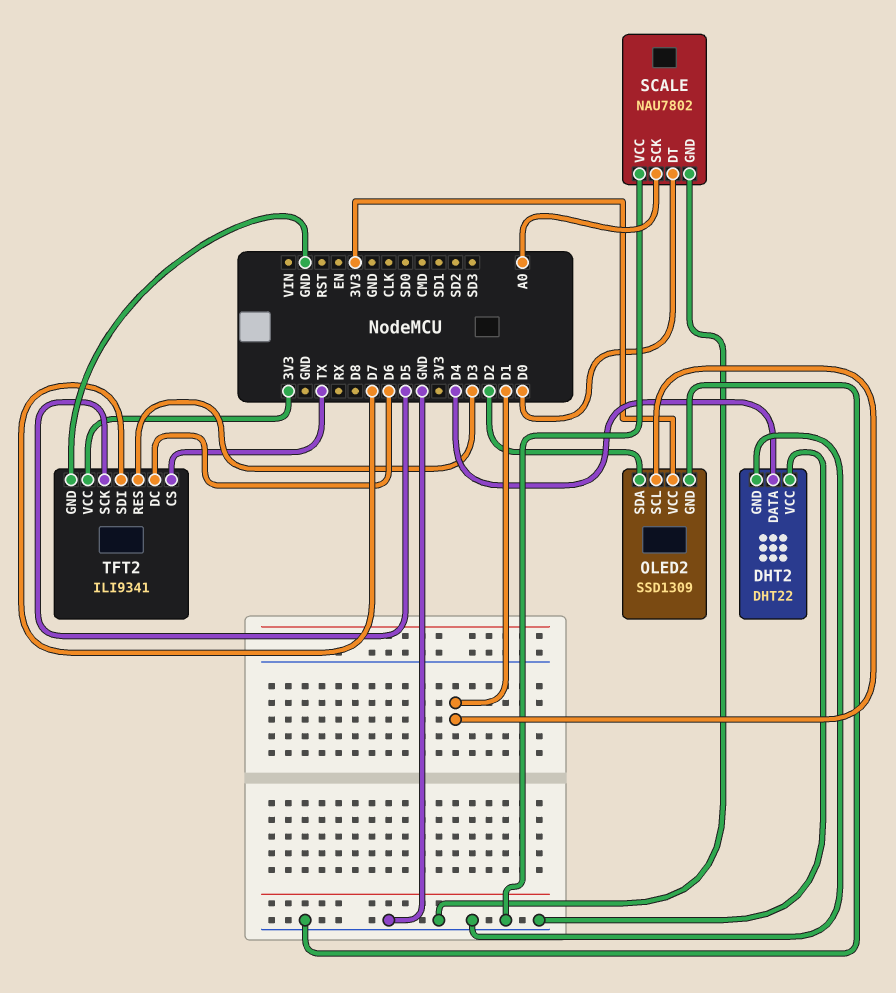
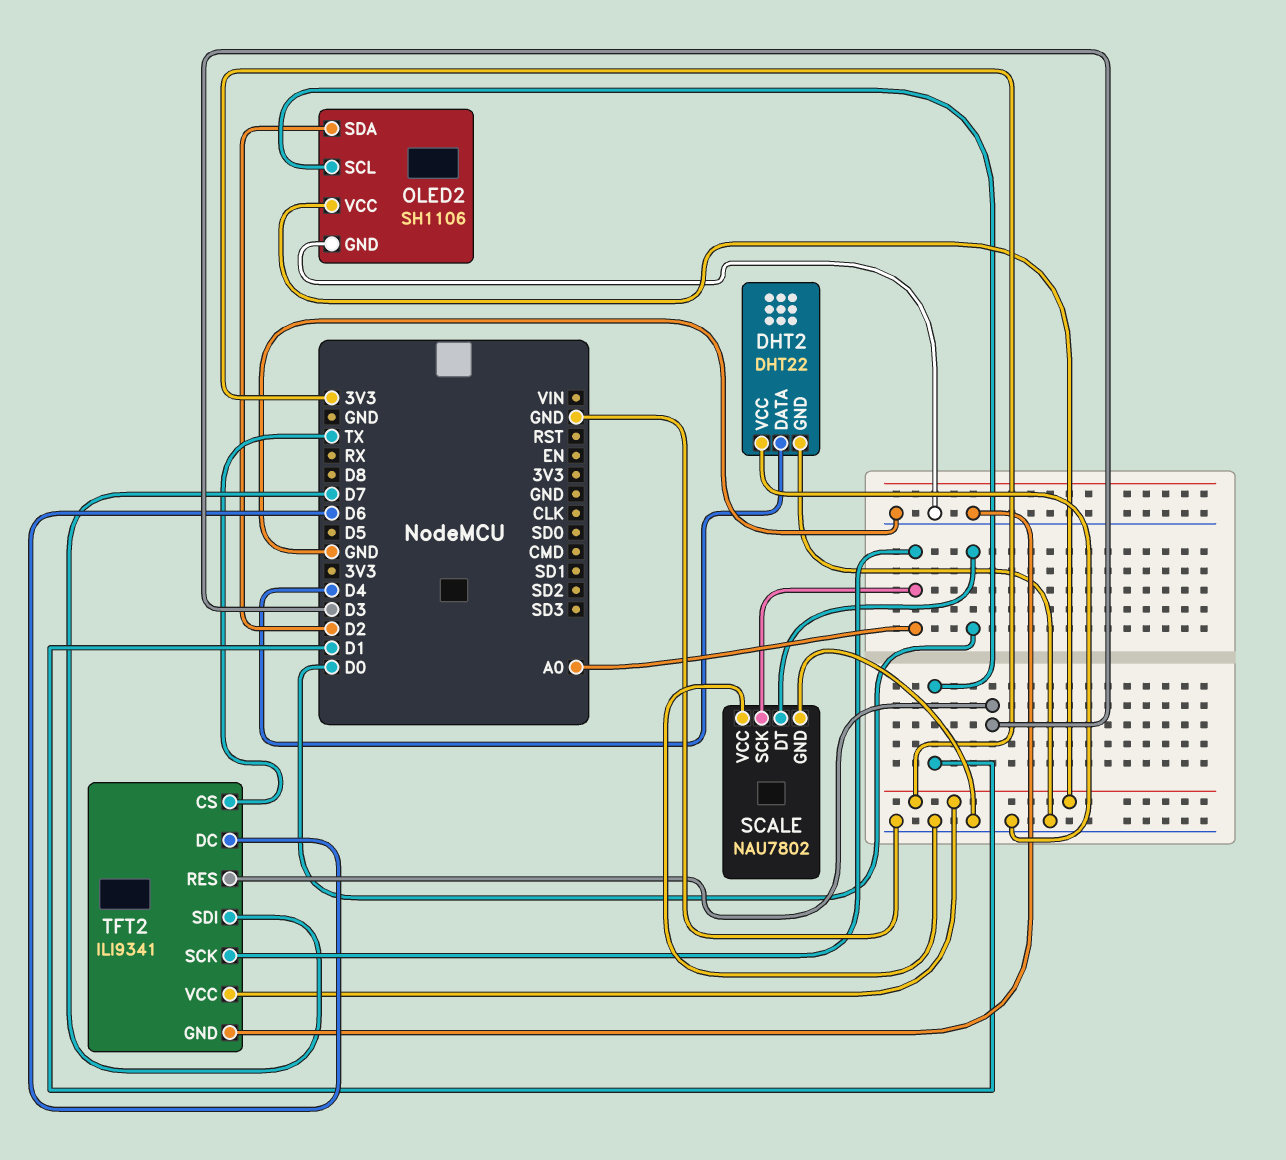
OLED2: SSD1309 -> SH1106
TFT2 pin SCK: D5 -> A0

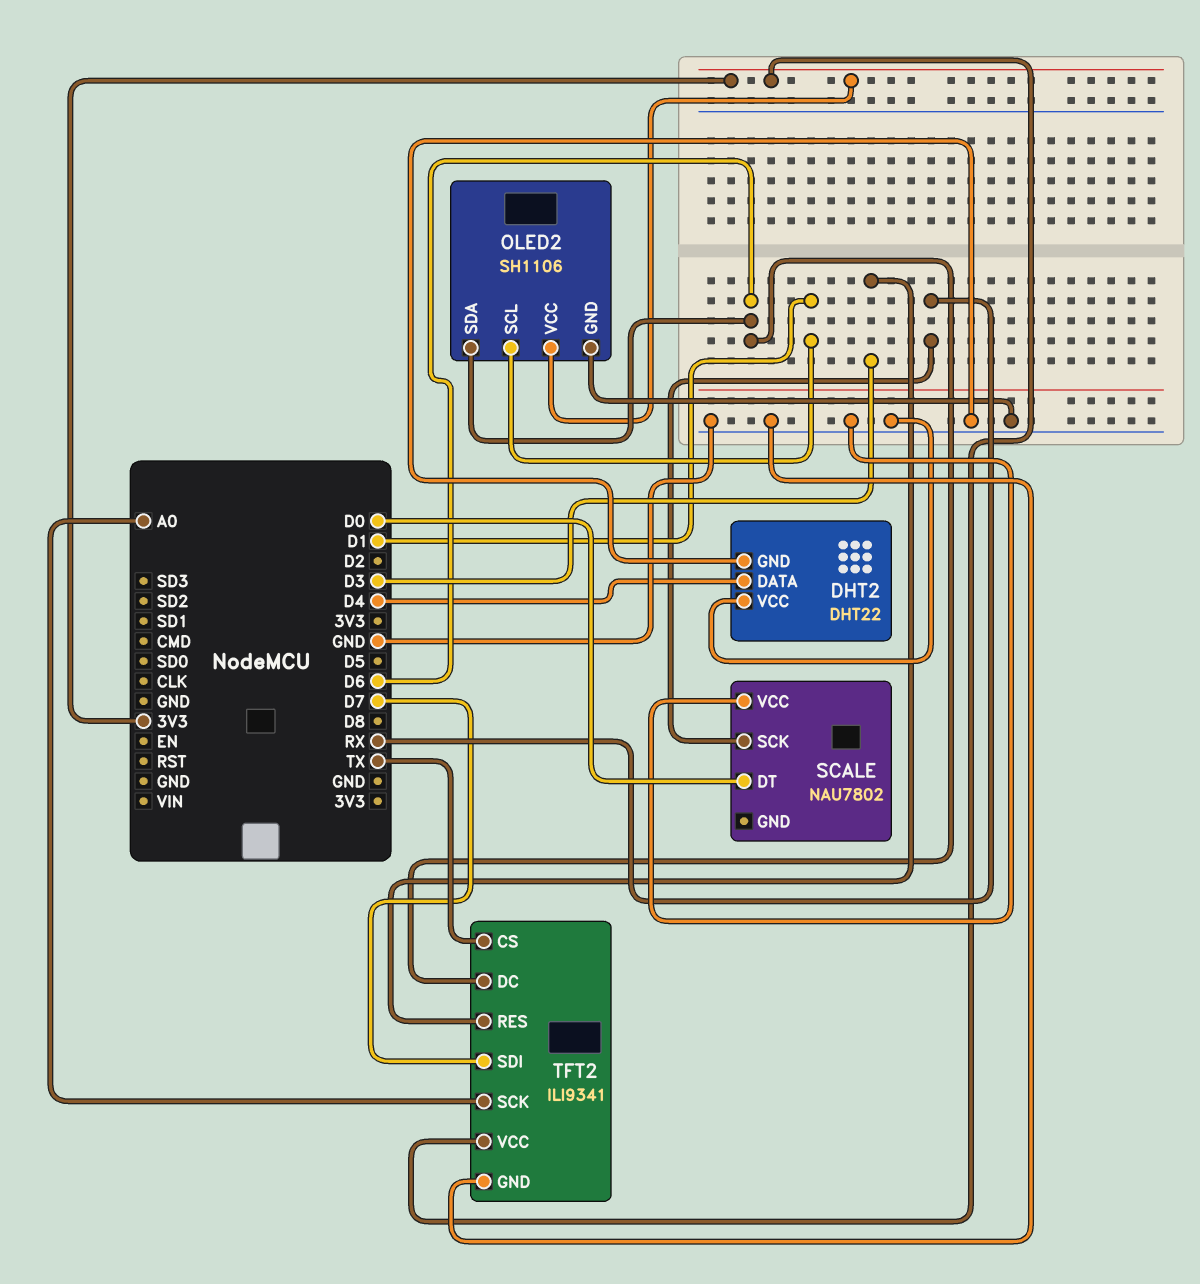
OLED2 pin SDA: D2 -> D6
SCALE pin GND: GND -> none
SCALE pin SCK: A0 -> RX

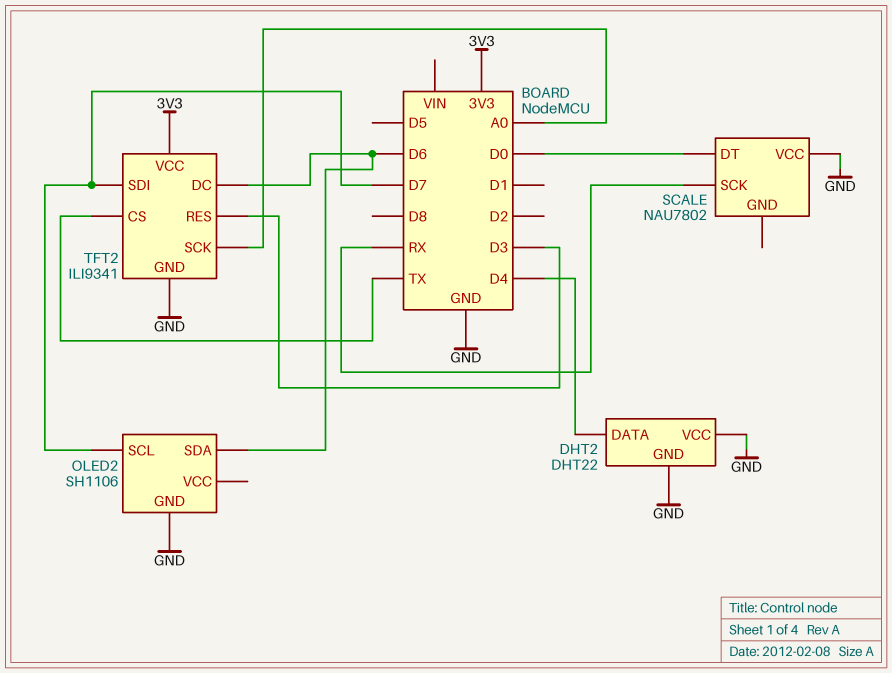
OLED2 pin SCL: D1 -> D7
OLED2 pin VCC: 3V3 -> none

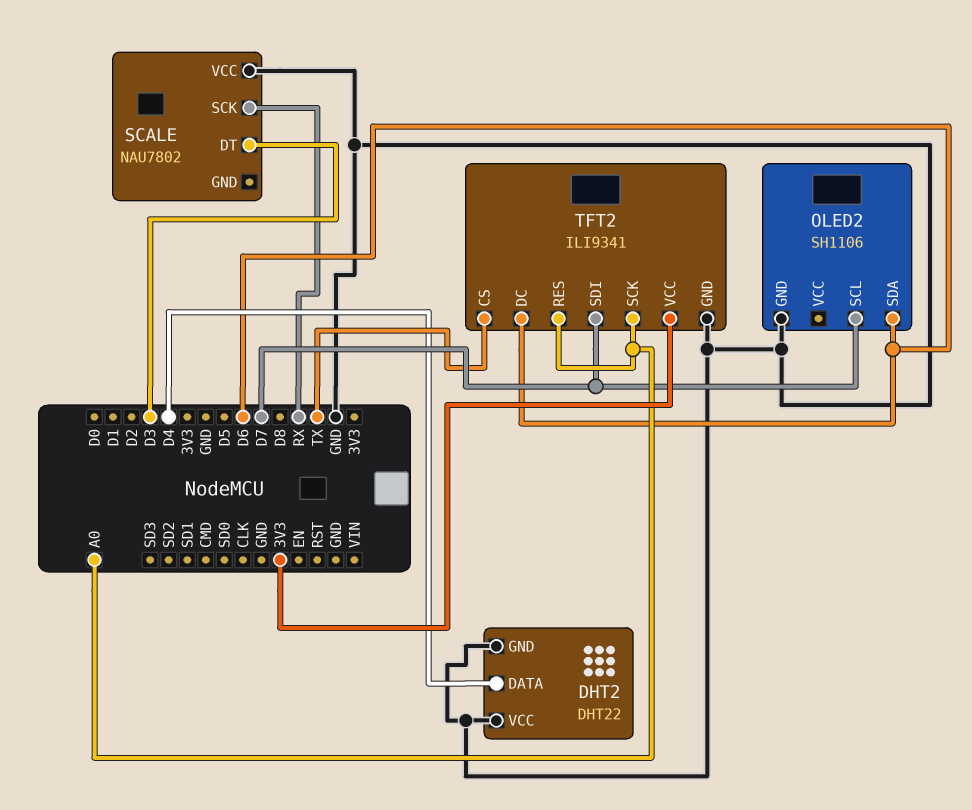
SCALE pin DT: D0 -> D3
TFT2 pin RES: D3 -> A0

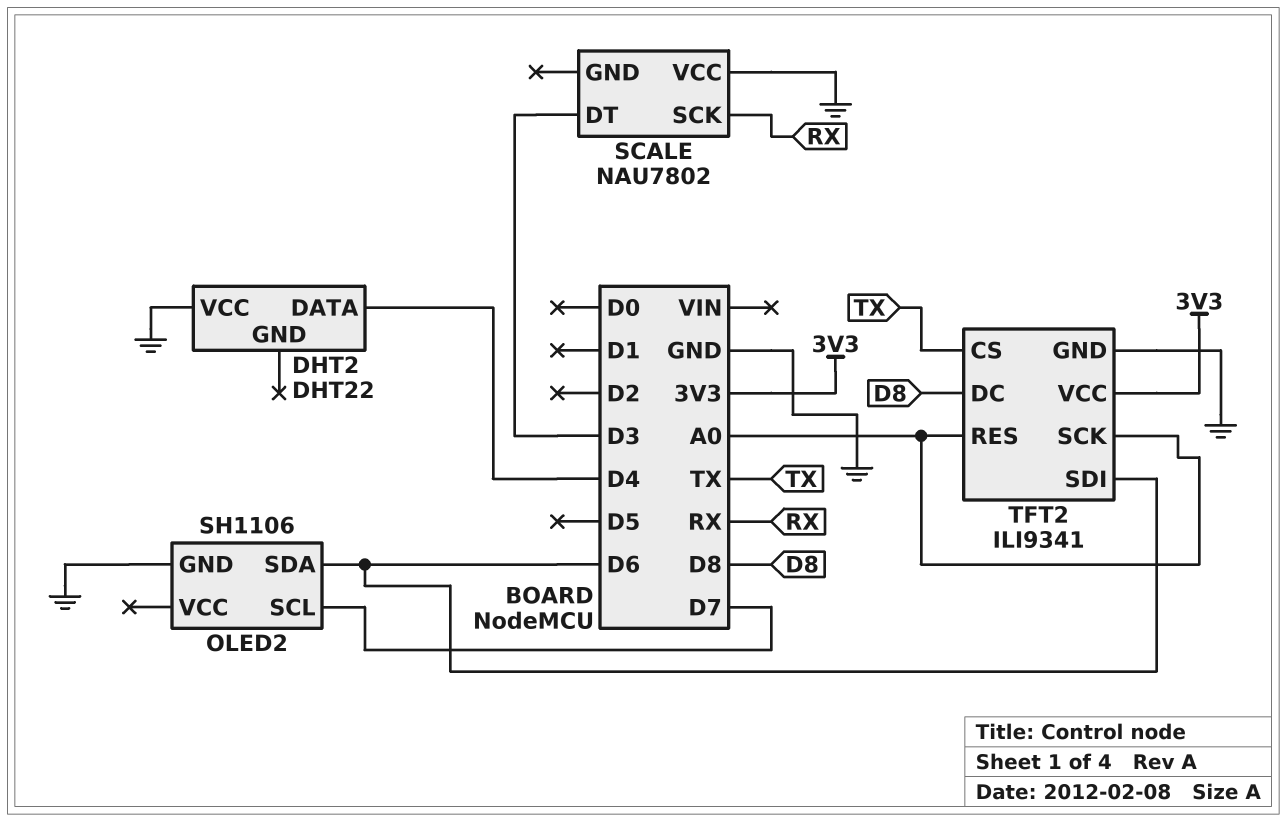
DHT2 pin GND: GND -> none
TFT2 pin DC: D6 -> D8
TFT2 pin SDI: D7 -> D6

